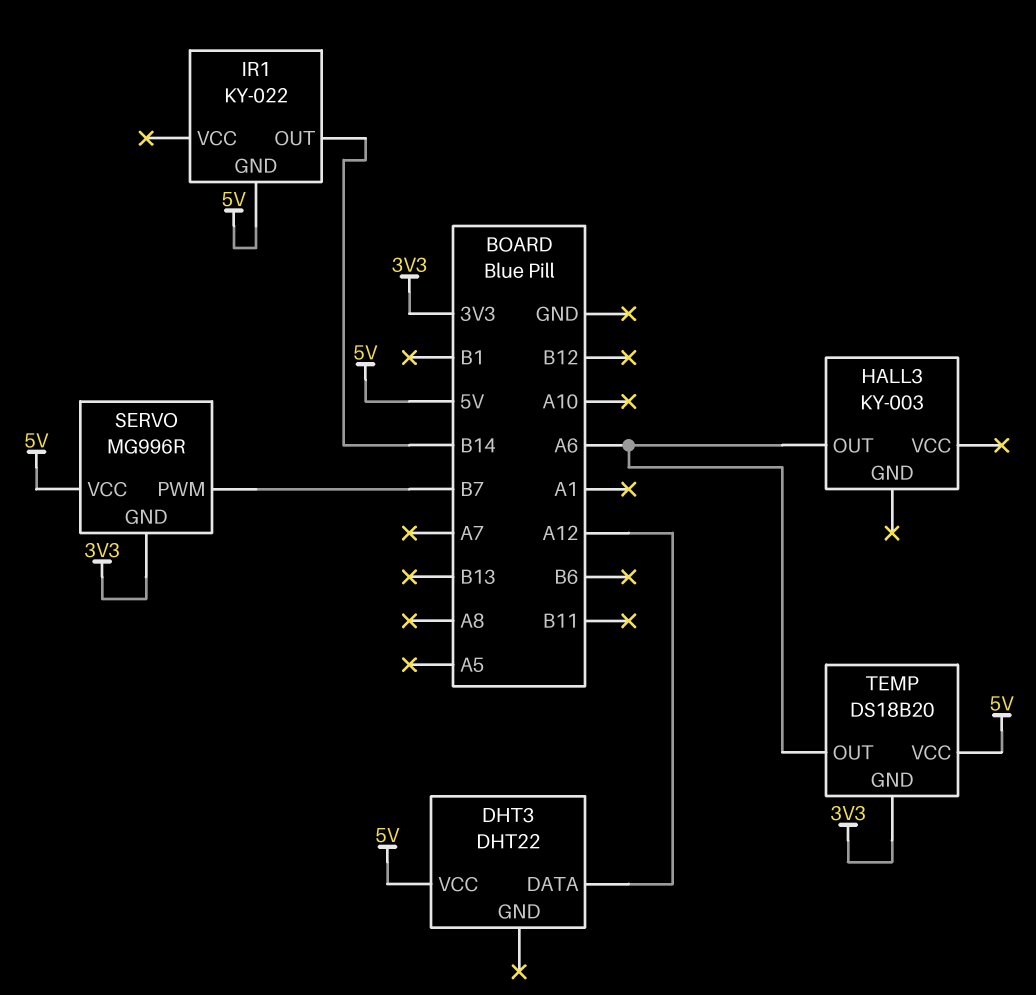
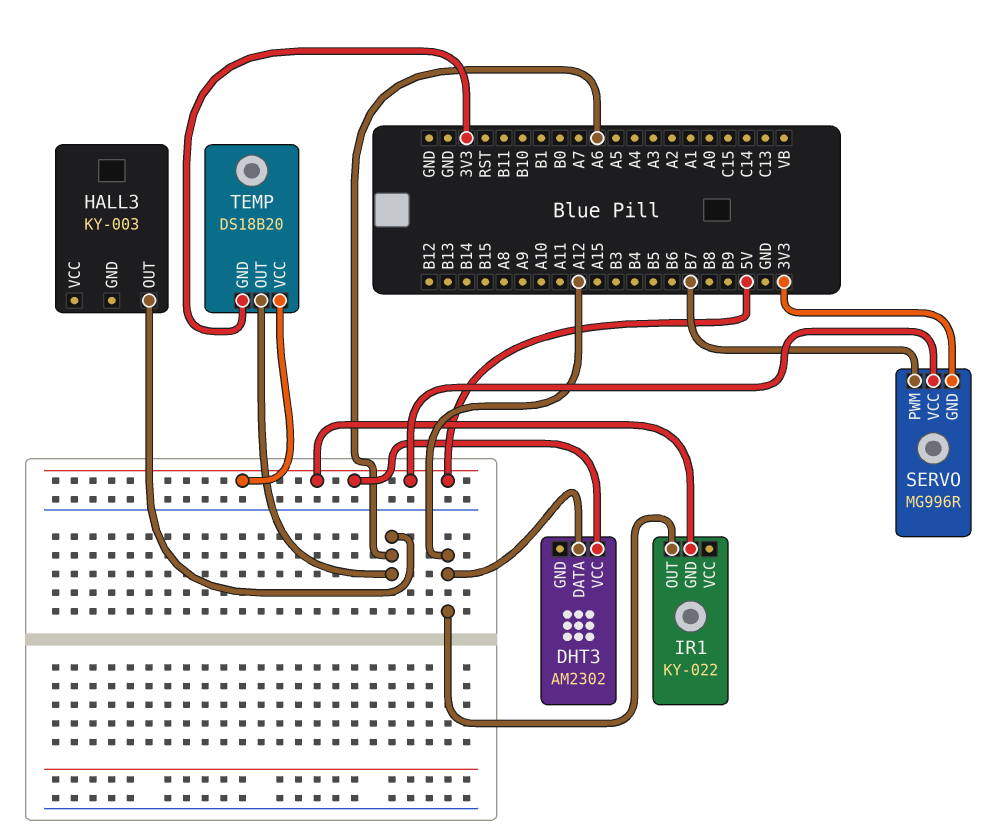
DHT3: DHT22 -> AM2302
IR1 pin OUT: B14 -> A12

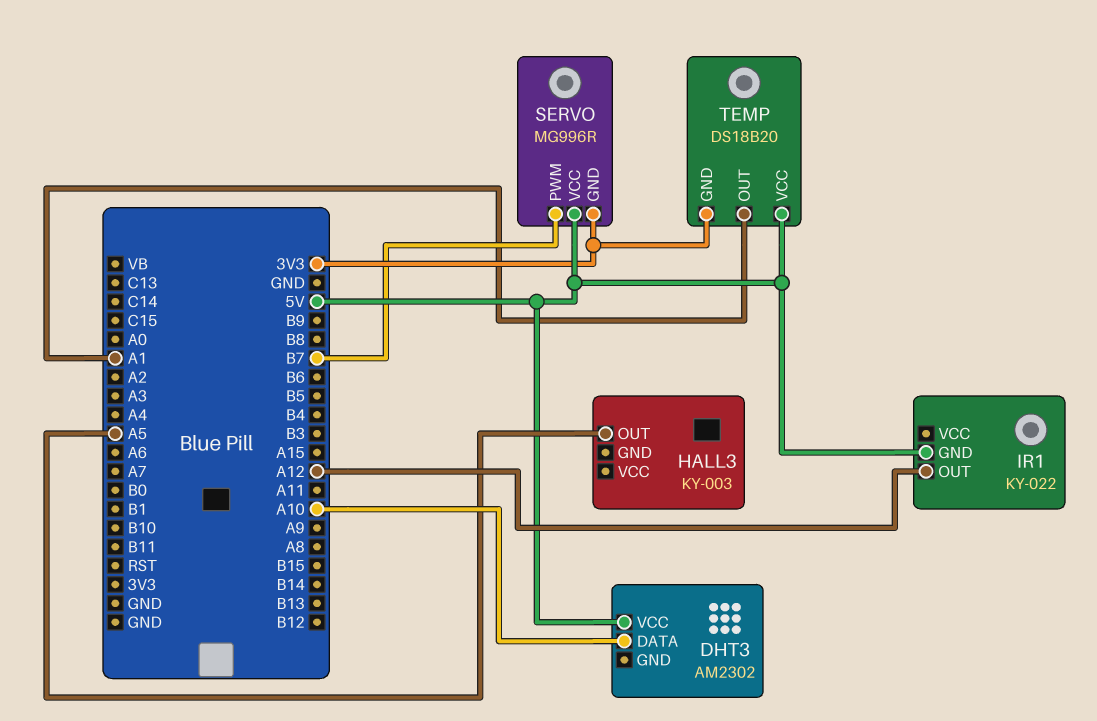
DHT3 pin DATA: A12 -> A10
HALL3 pin OUT: A6 -> A5
TEMP pin OUT: A6 -> A1

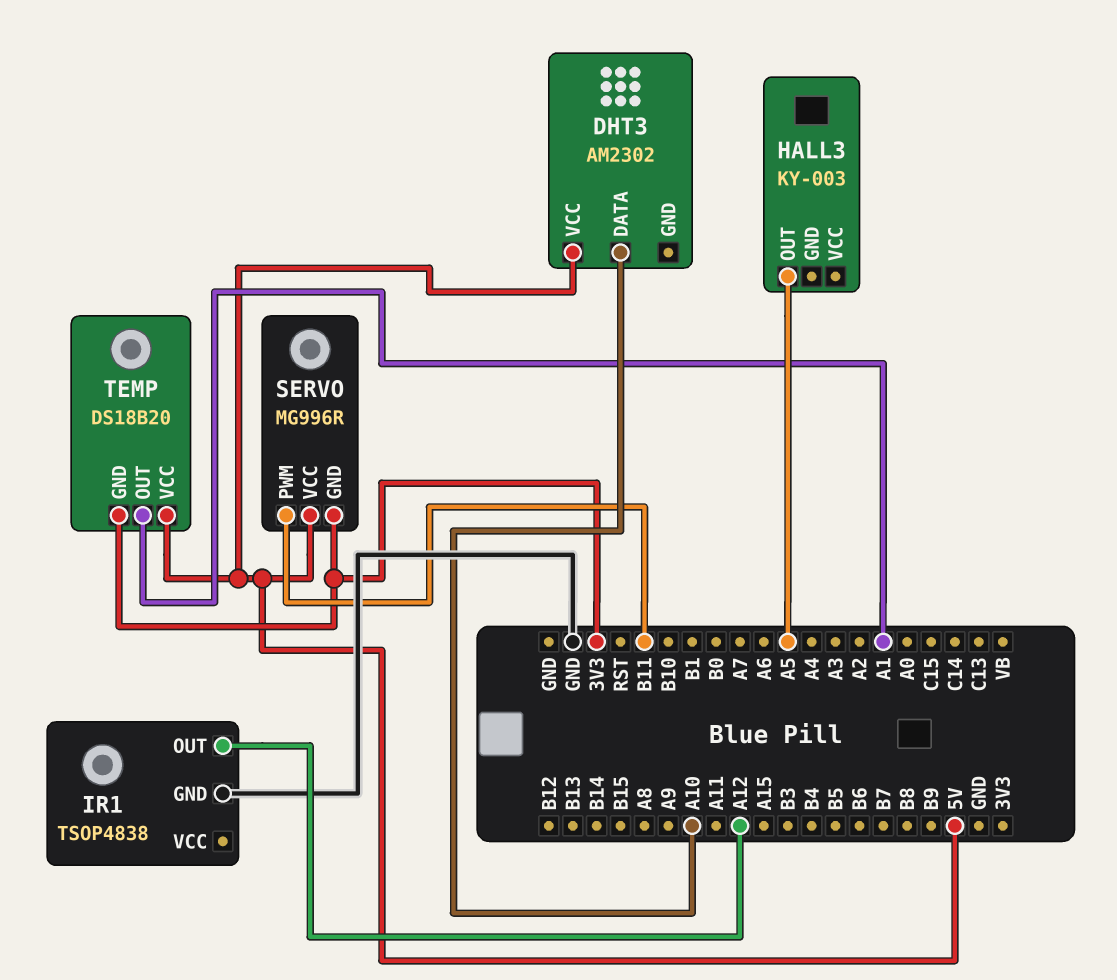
IR1: KY-022 -> TSOP4838
IR1 pin GND: 5V -> GND
SERVO pin PWM: B7 -> B11

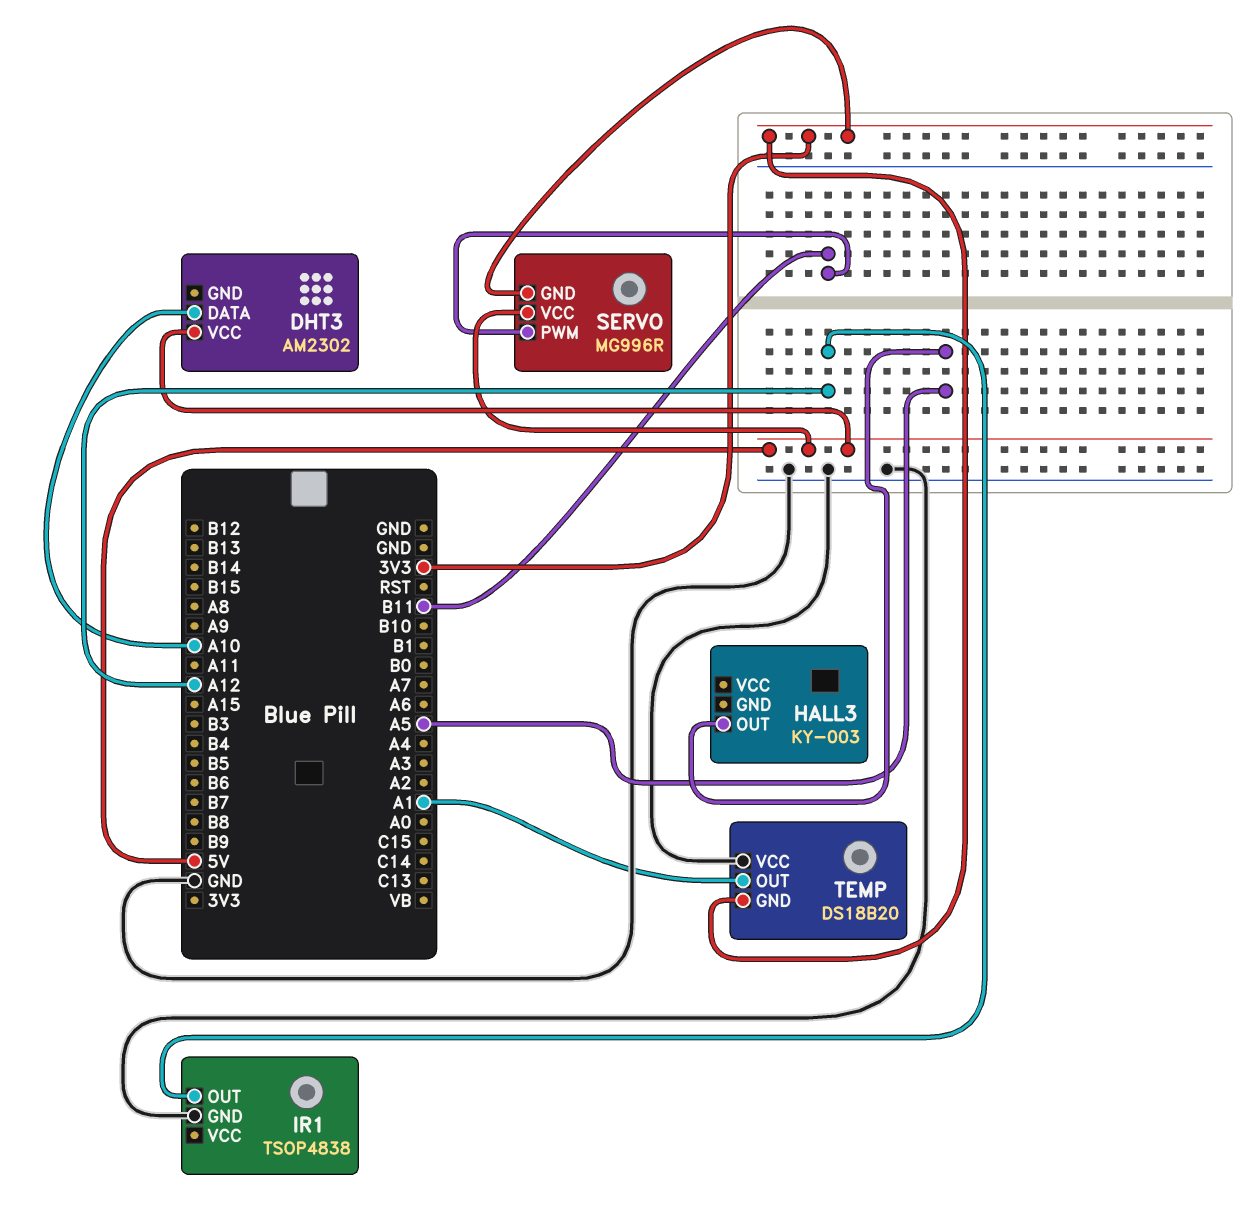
TEMP pin VCC: 5V -> GND

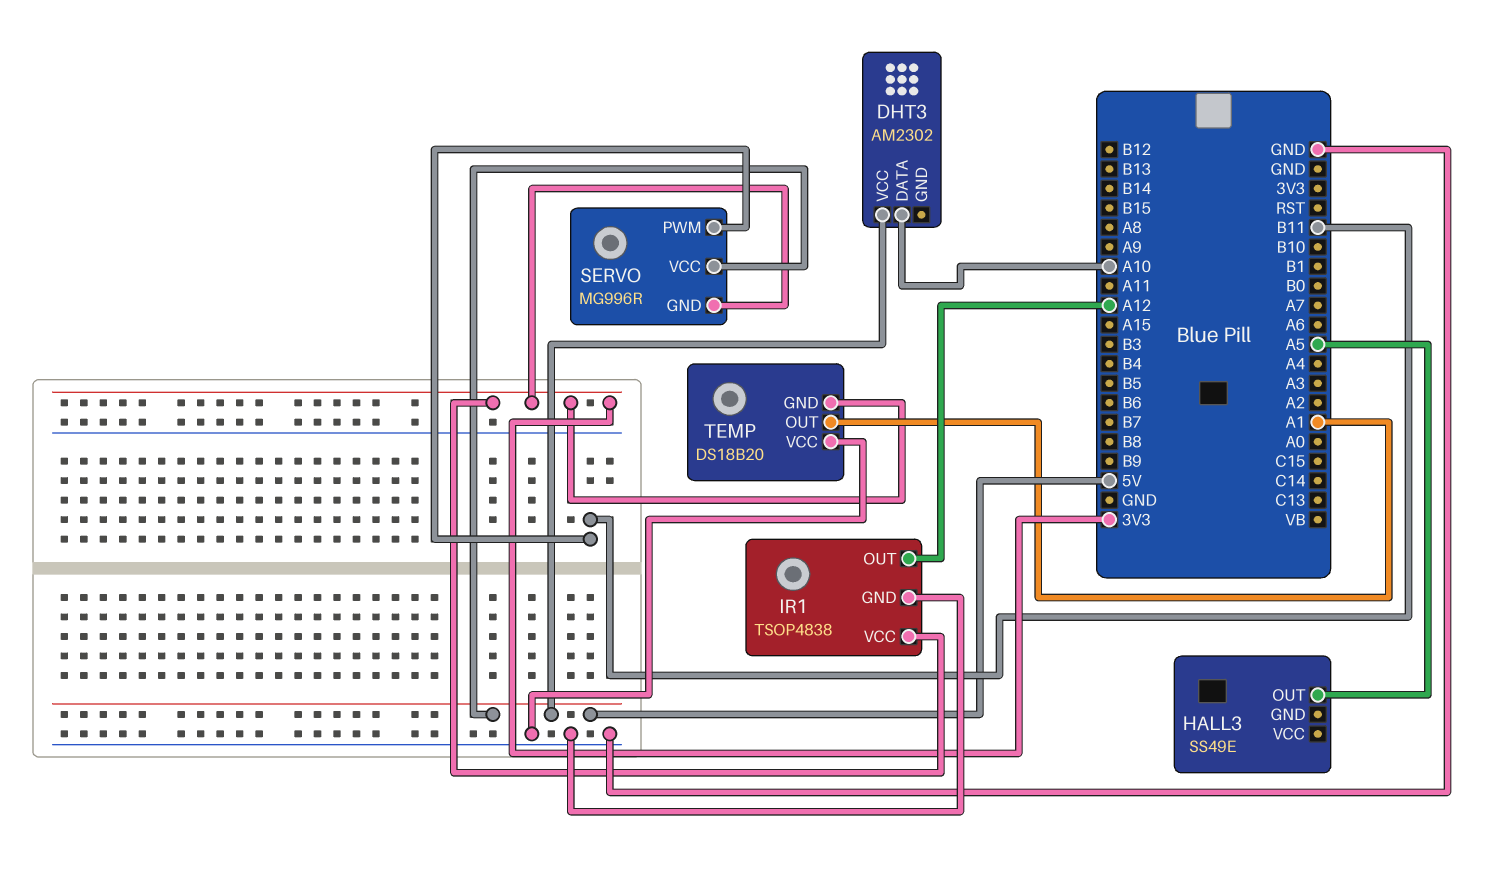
HALL3: KY-003 -> SS49E
IR1 pin VCC: none -> 3V3

